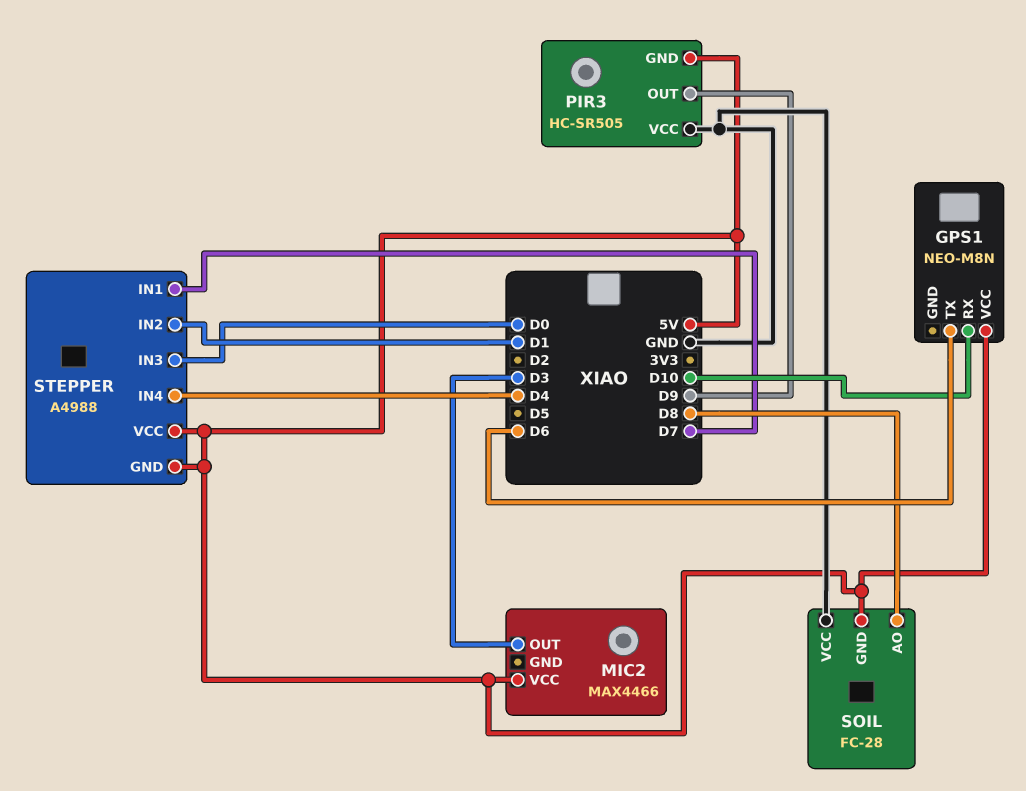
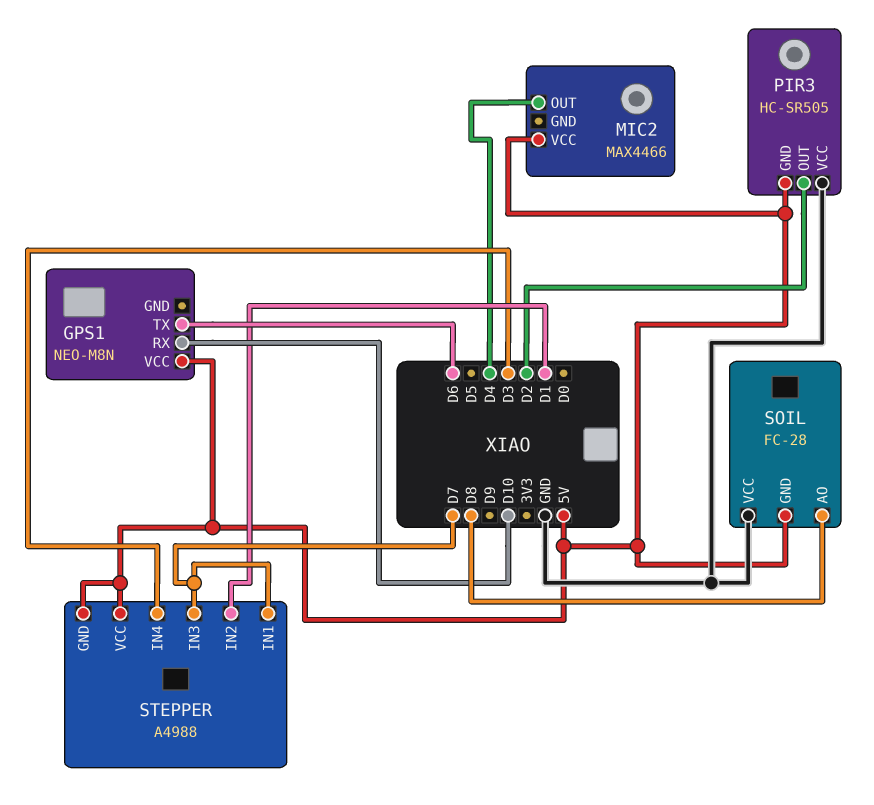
MIC2 pin OUT: D3 -> D4
PIR3 pin OUT: D9 -> D2
STEPPER pin IN3: D0 -> D7
STEPPER pin IN4: D4 -> D3

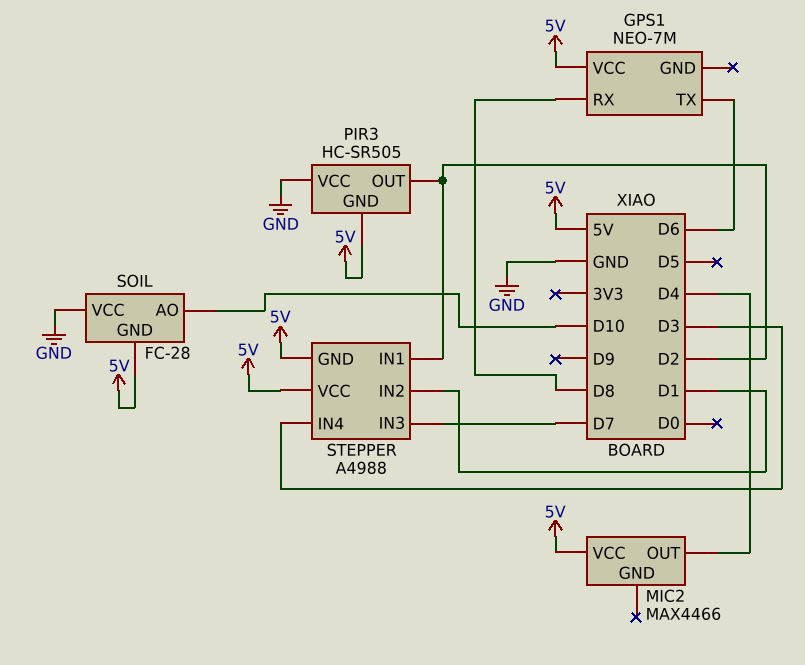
GPS1: NEO-M8N -> NEO-7M
GPS1 pin RX: D10 -> D8
SOIL pin AO: D8 -> D10
STEPPER pin IN1: D7 -> D2

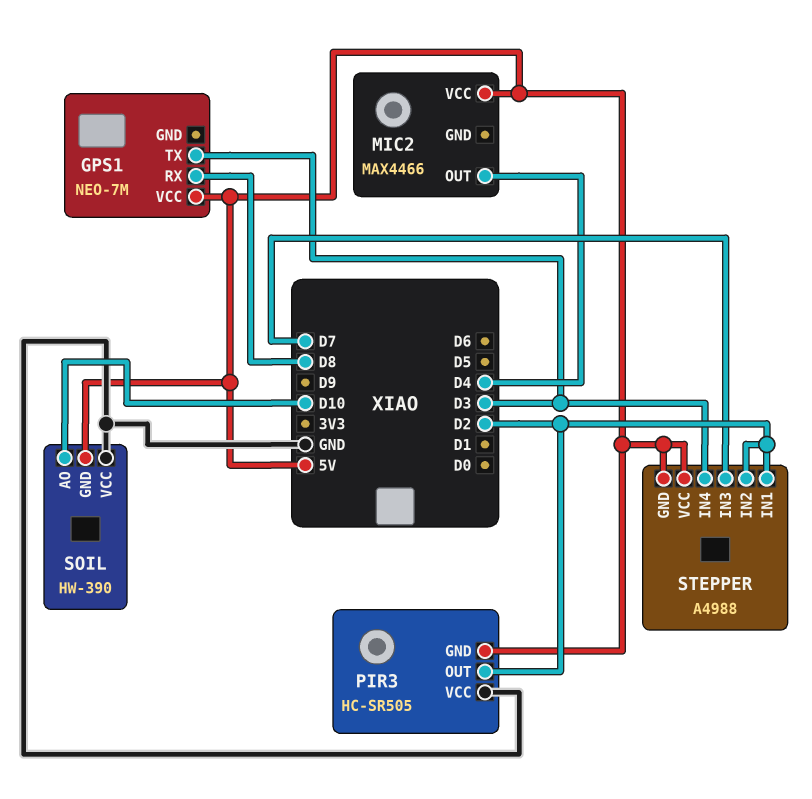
GPS1 pin TX: D6 -> D3
SOIL: FC-28 -> HW-390
STEPPER pin IN2: D1 -> D2

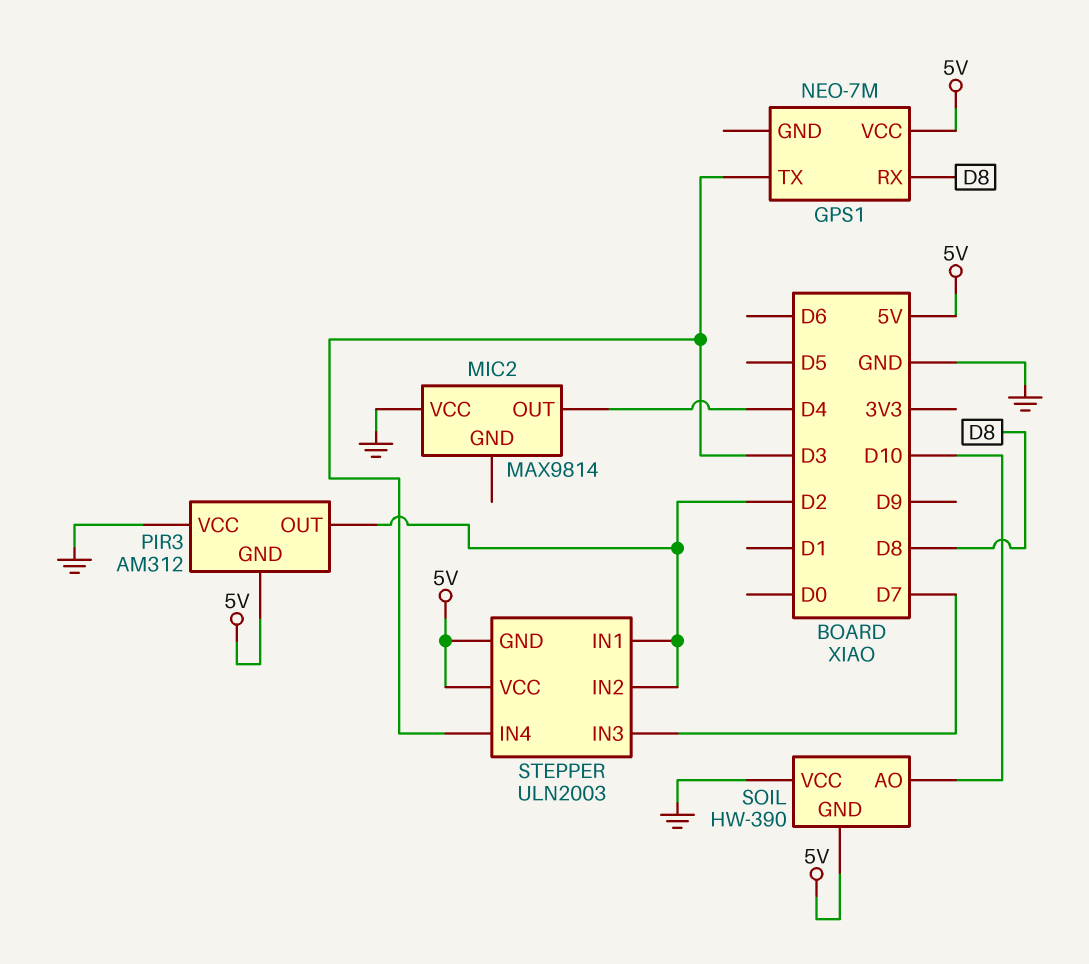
MIC2: MAX4466 -> MAX9814
MIC2 pin VCC: 5V -> GND
PIR3: HC-SR505 -> AM312
STEPPER: A4988 -> ULN2003

